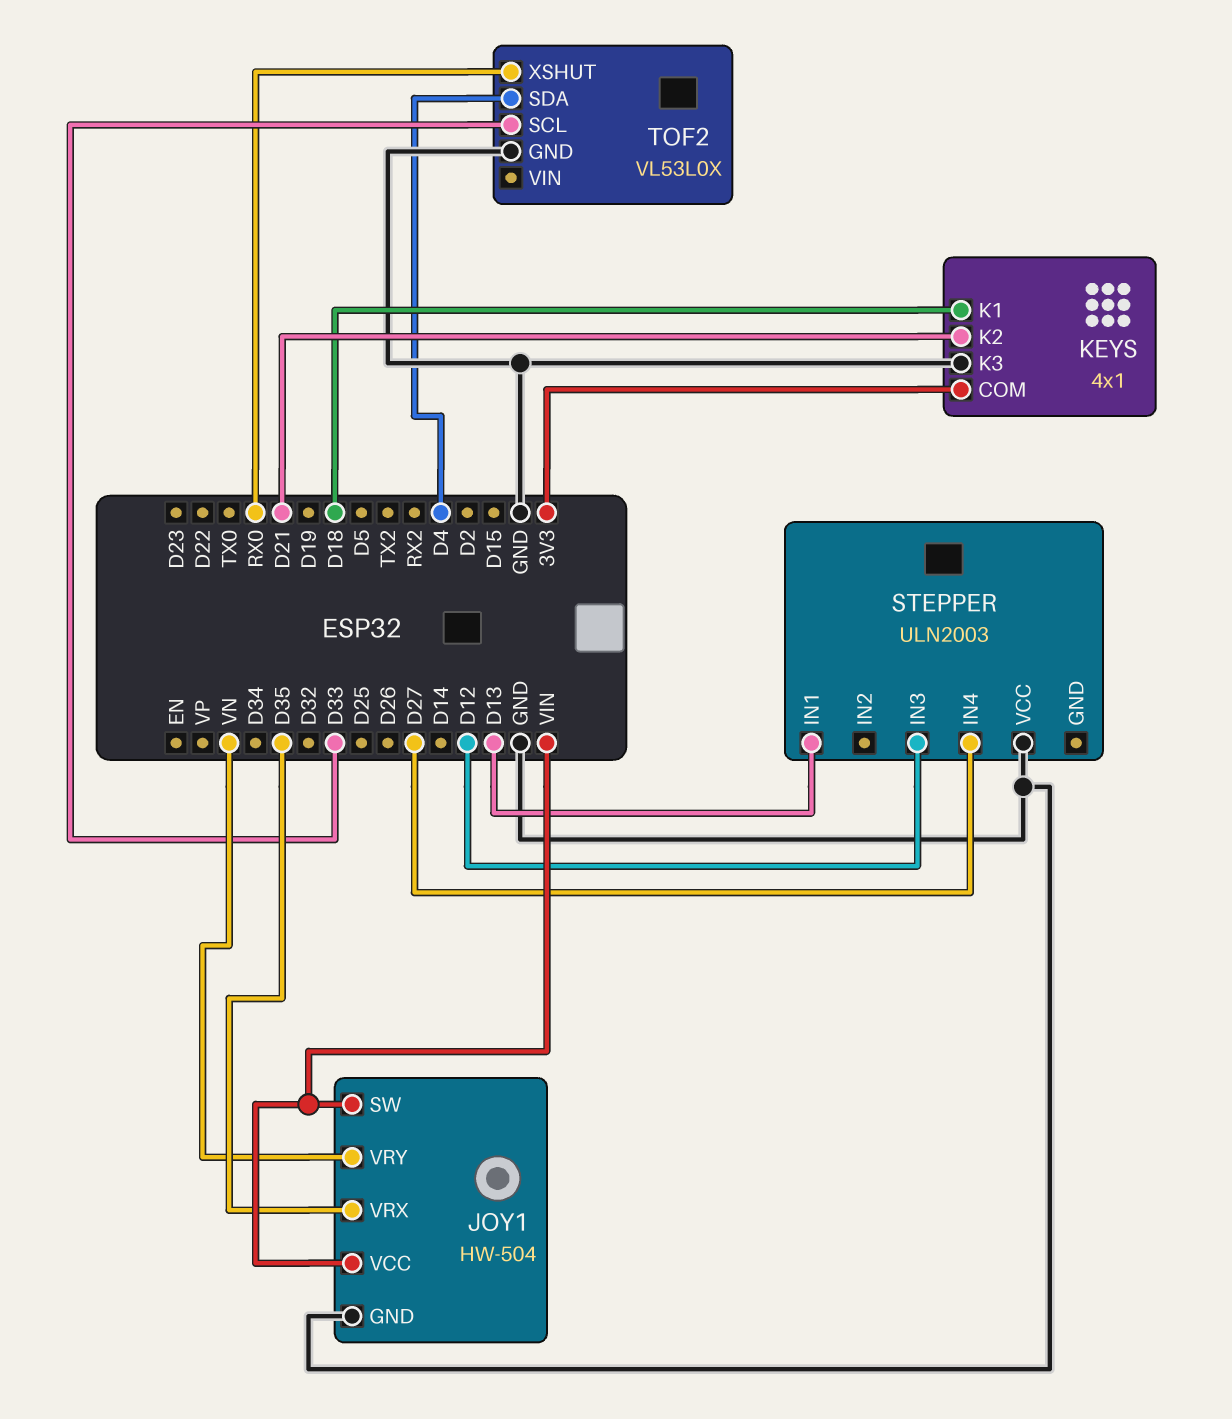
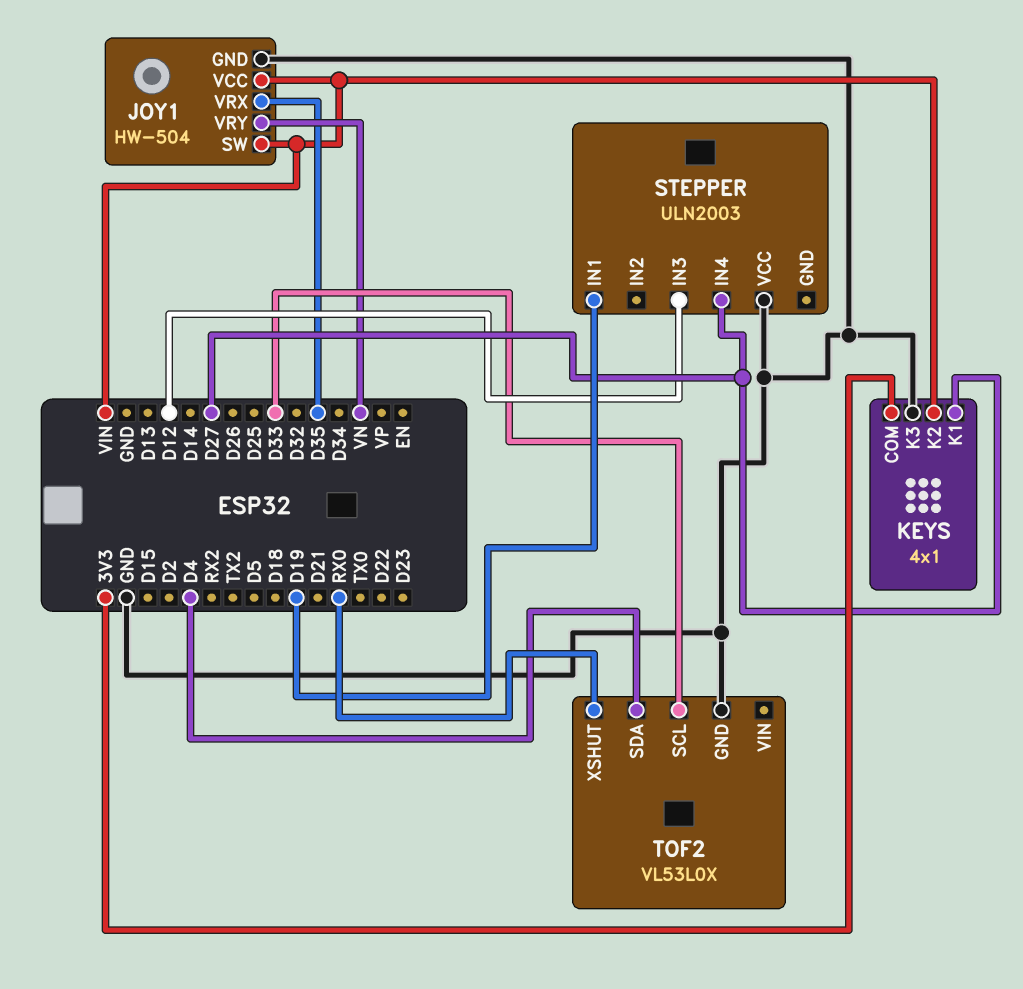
KEYS pin K1: D18 -> D27
KEYS pin K2: D21 -> VIN
STEPPER pin IN1: D13 -> D19

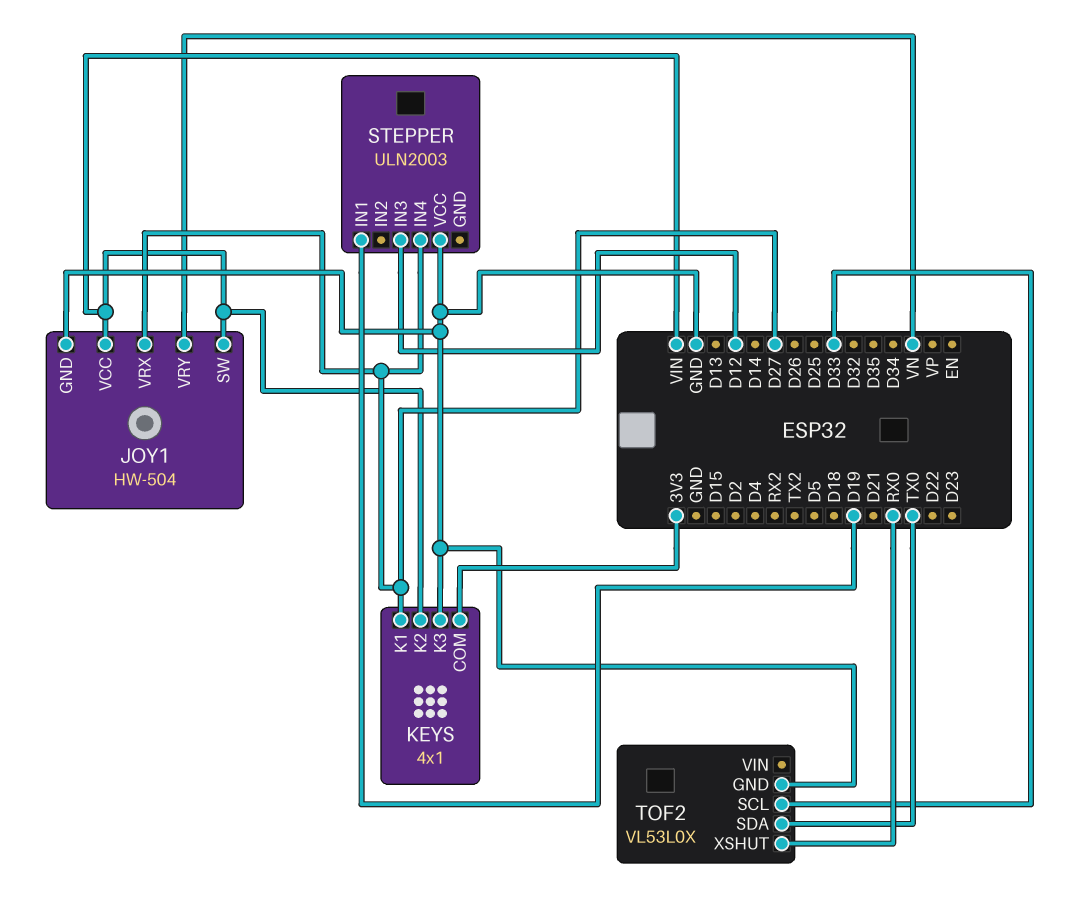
JOY1 pin VRX: D35 -> D27
TOF2 pin SDA: D4 -> TX0

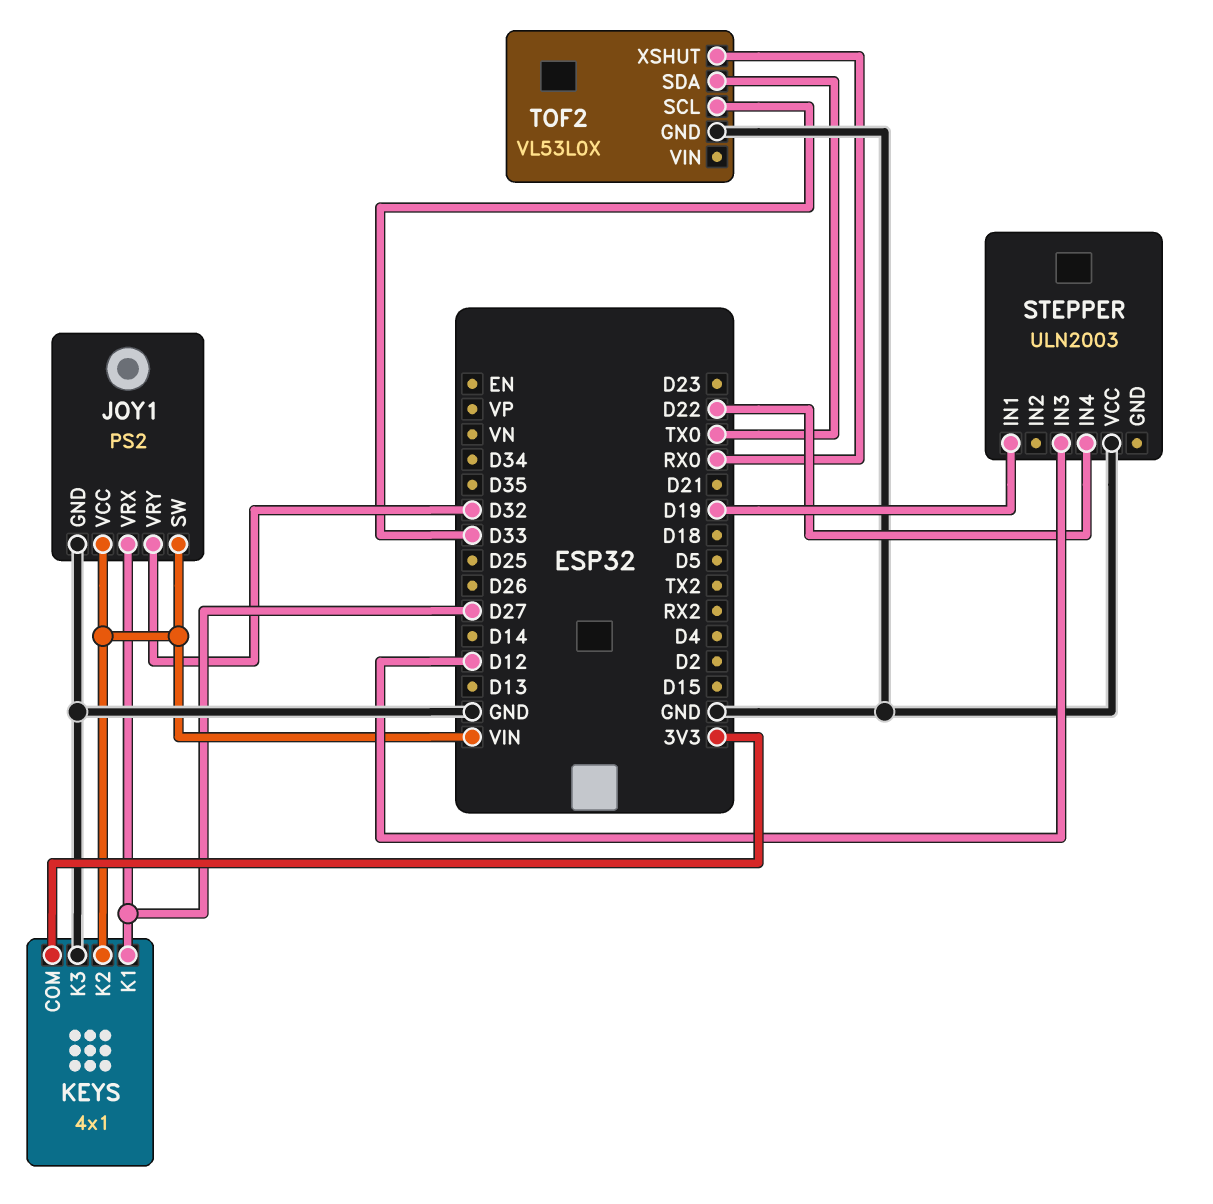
JOY1: HW-504 -> PS2
JOY1 pin VRY: VN -> D32
STEPPER pin IN4: D27 -> D22

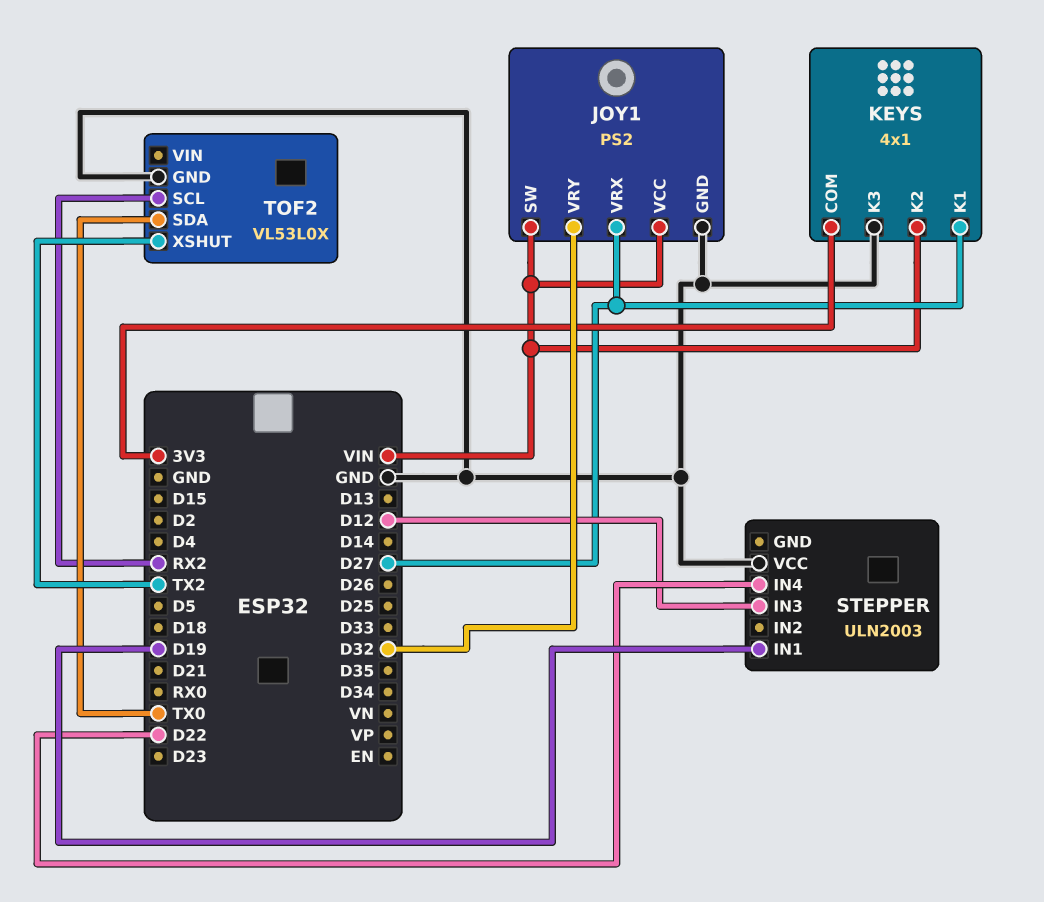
TOF2 pin SCL: D33 -> RX2
TOF2 pin XSHUT: RX0 -> TX2

